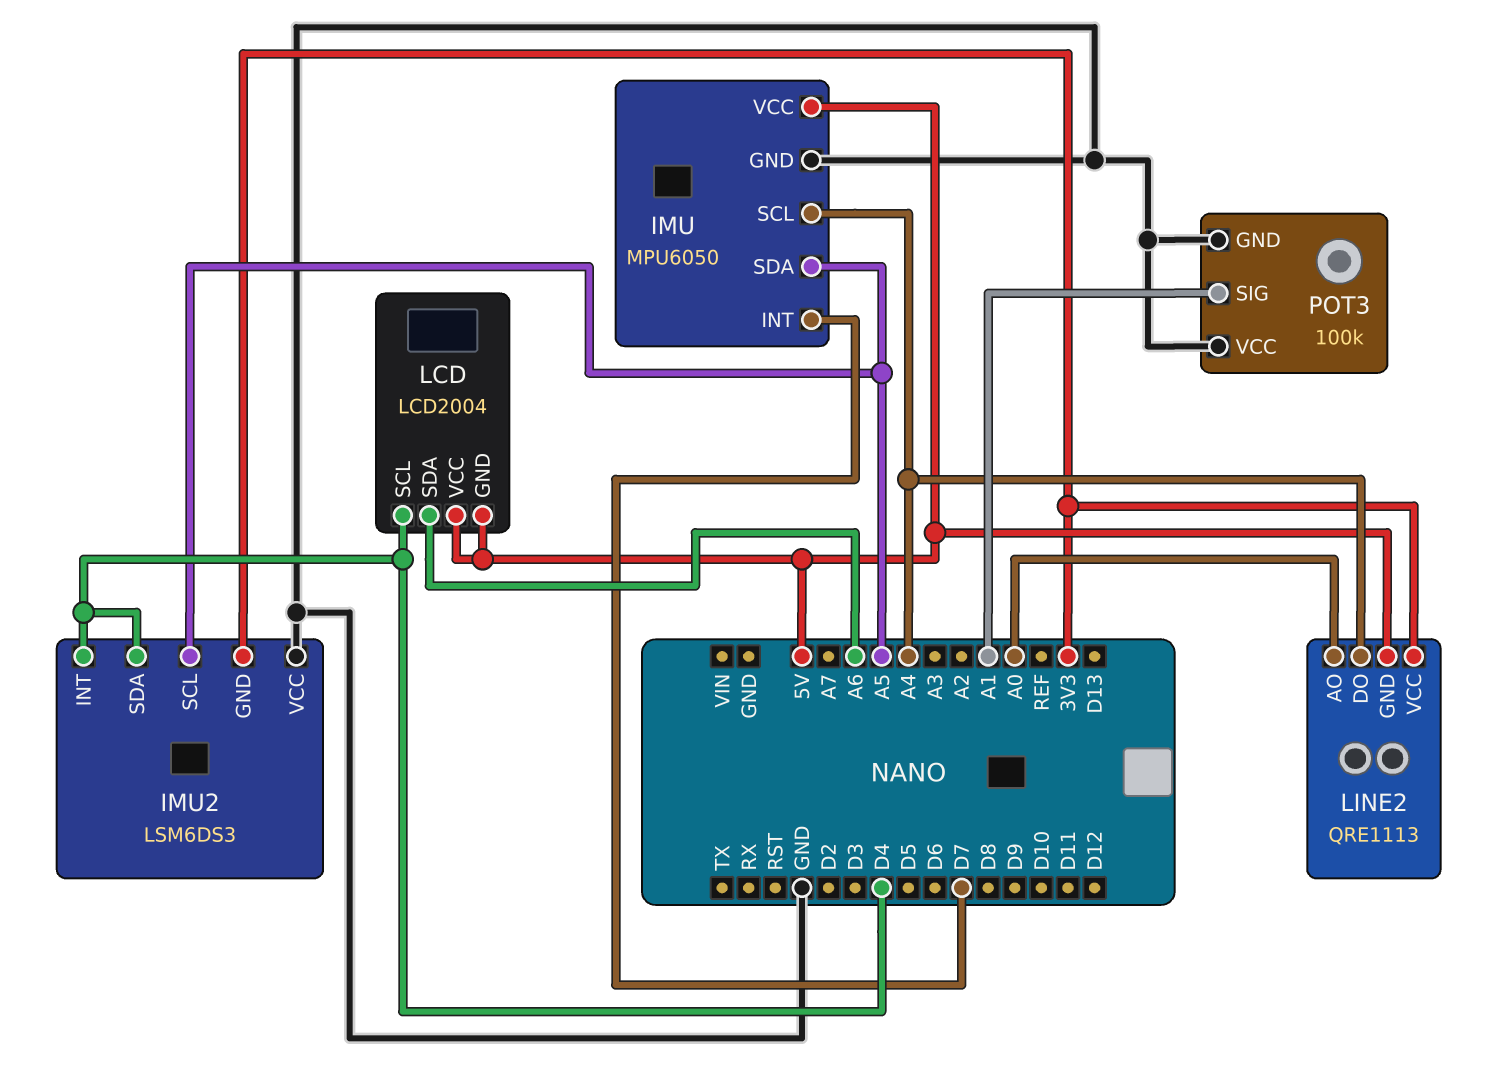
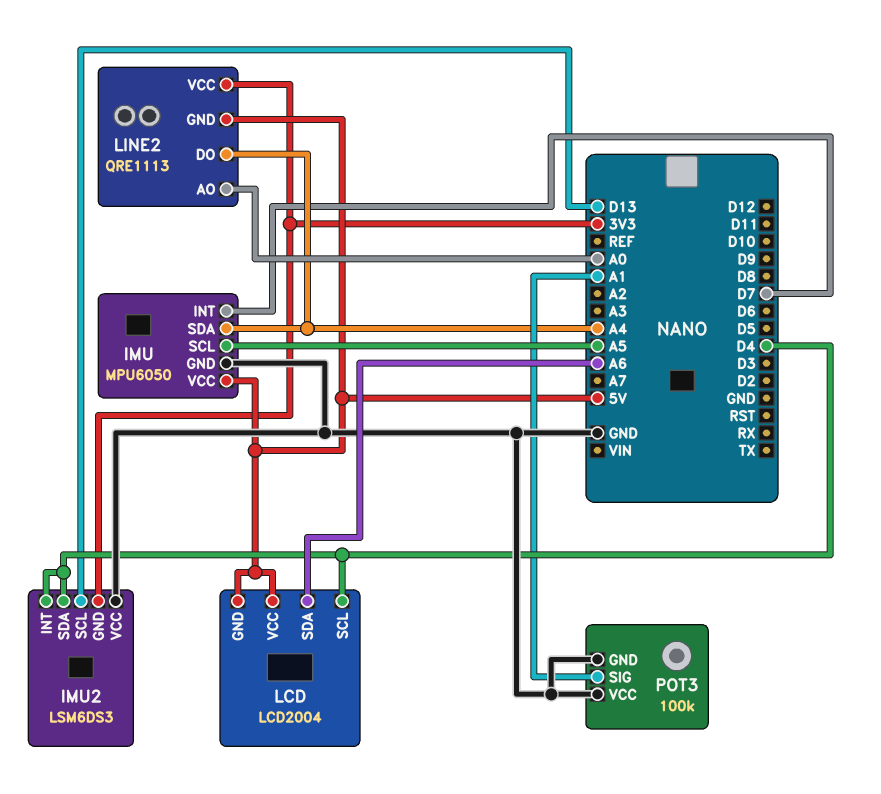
IMU pin SCL: A4 -> A5
IMU pin SDA: A5 -> A4
IMU2 pin SCL: A5 -> D13

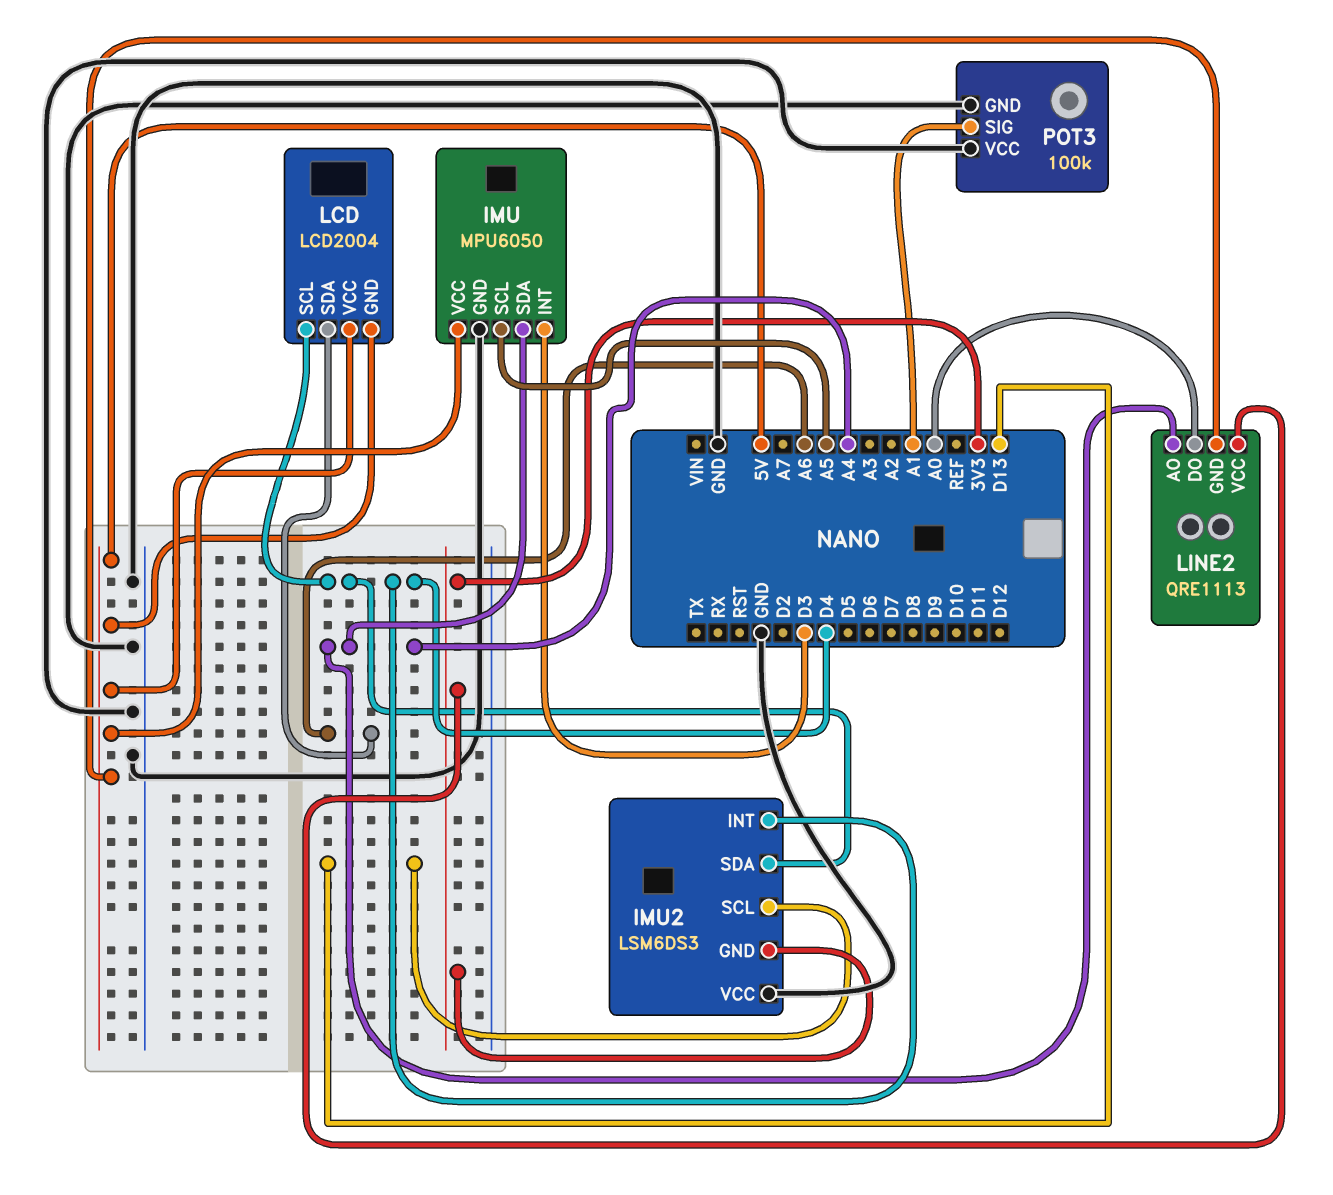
IMU pin INT: D7 -> D3
LINE2 pin AO: A0 -> A4
LINE2 pin DO: A4 -> A0

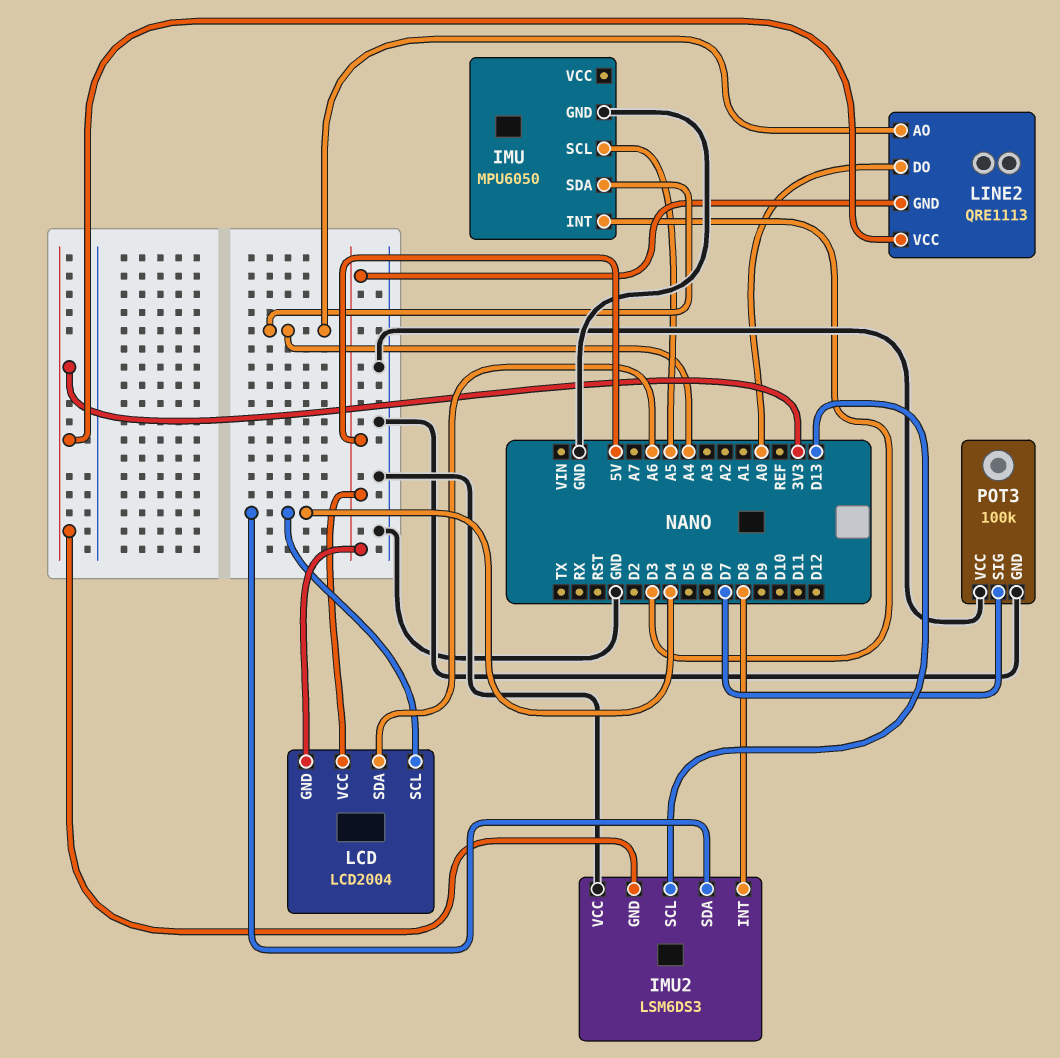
IMU pin VCC: 5V -> none
IMU2 pin INT: D4 -> D8
POT3 pin SIG: A1 -> D7

